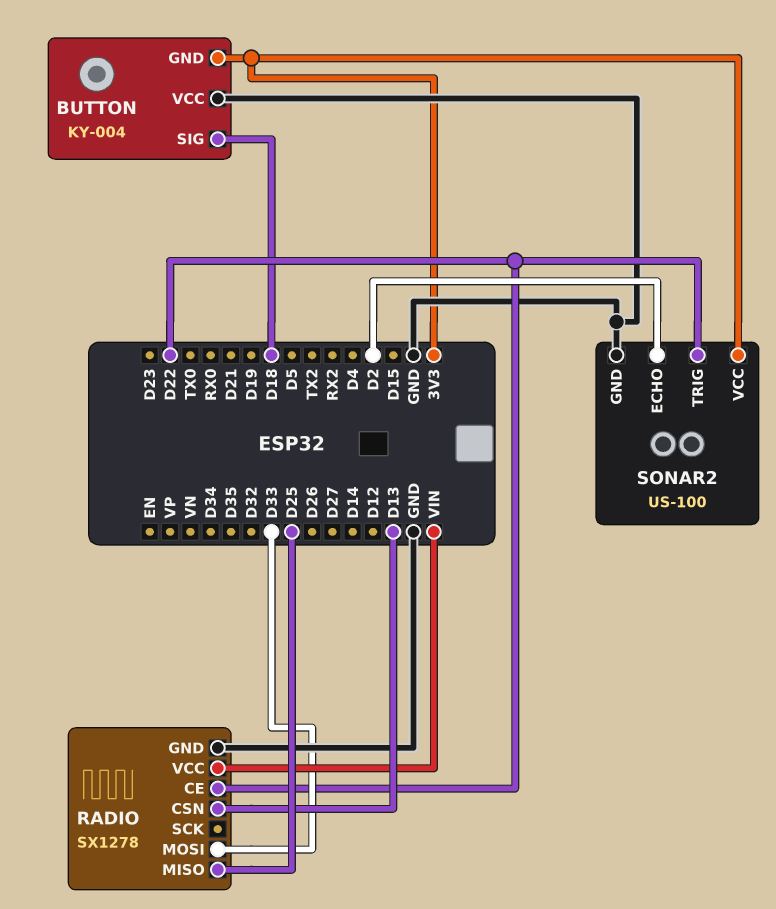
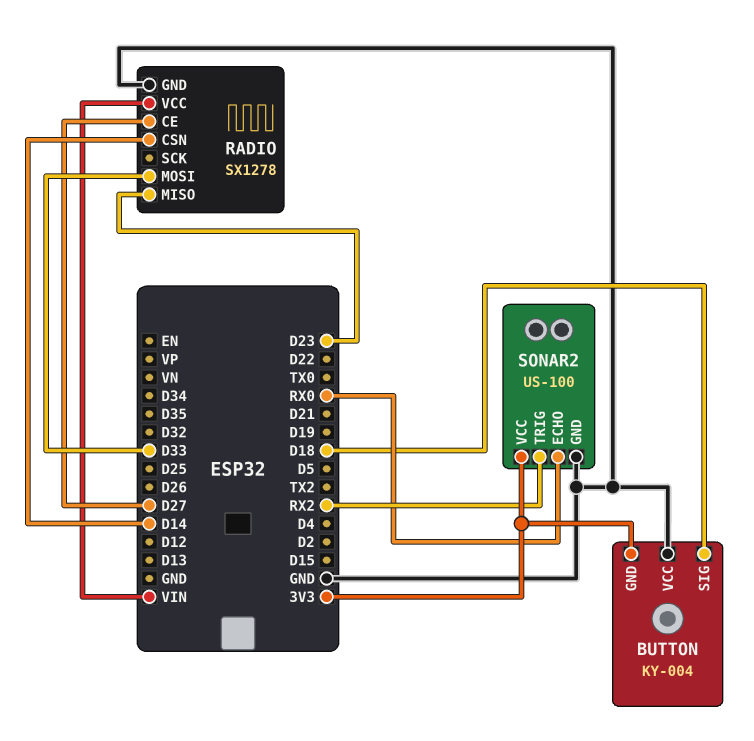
RADIO pin CE: D22 -> D27
RADIO pin CSN: D13 -> D14
RADIO pin MISO: D25 -> D23
SONAR2 pin ECHO: D2 -> RX0
SONAR2 pin TRIG: D22 -> RX2

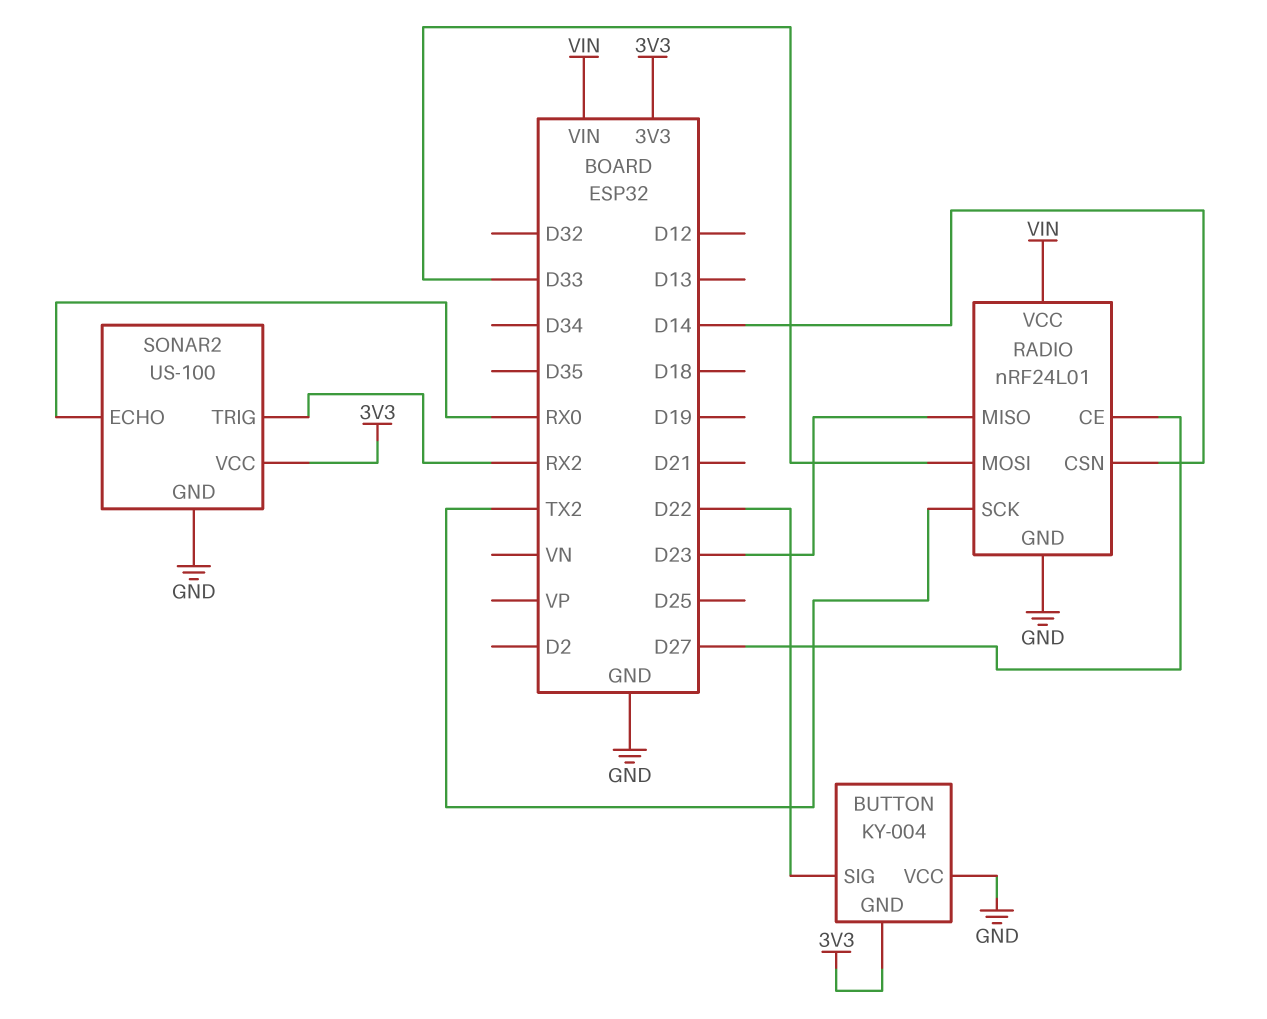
BUTTON pin SIG: D18 -> D22
RADIO: SX1278 -> nRF24L01
RADIO pin SCK: none -> TX2

